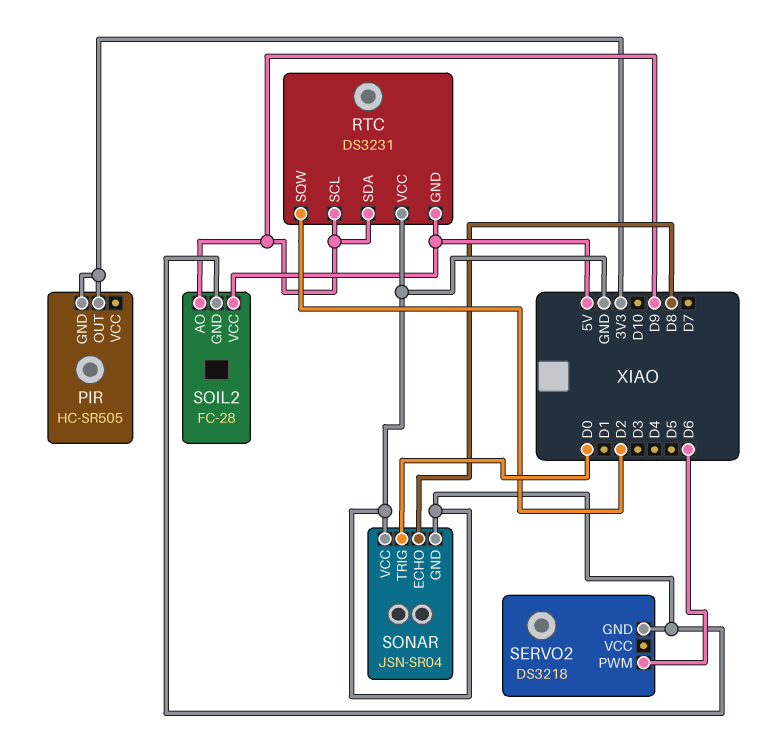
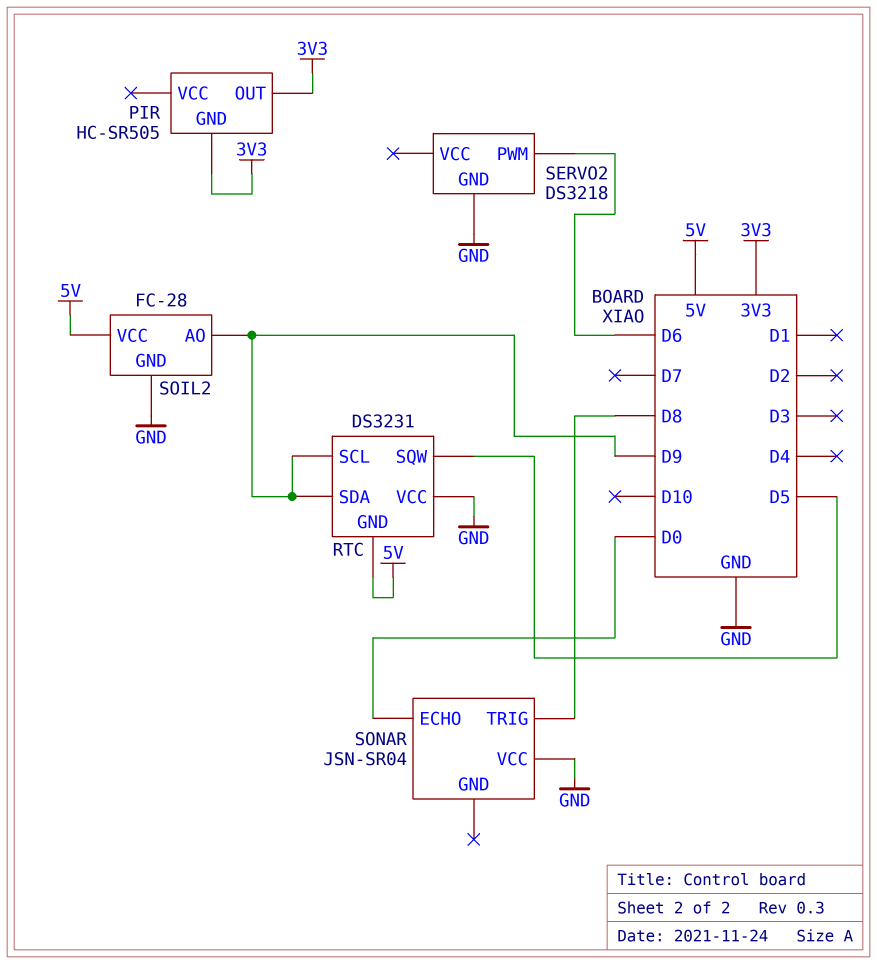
RTC pin SQW: D2 -> D5
SONAR pin ECHO: D8 -> D0
SONAR pin GND: GND -> none
SONAR pin TRIG: D0 -> D8

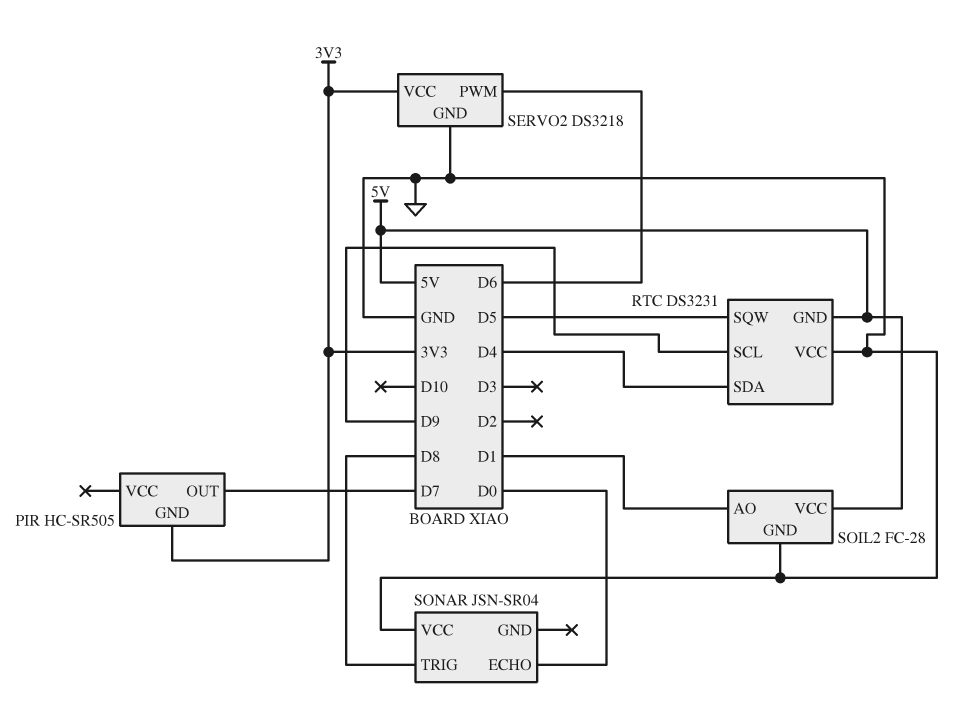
PIR pin OUT: 3V3 -> D7
RTC pin SDA: D9 -> D4
SERVO2 pin VCC: none -> 3V3
SOIL2 pin AO: D9 -> D1

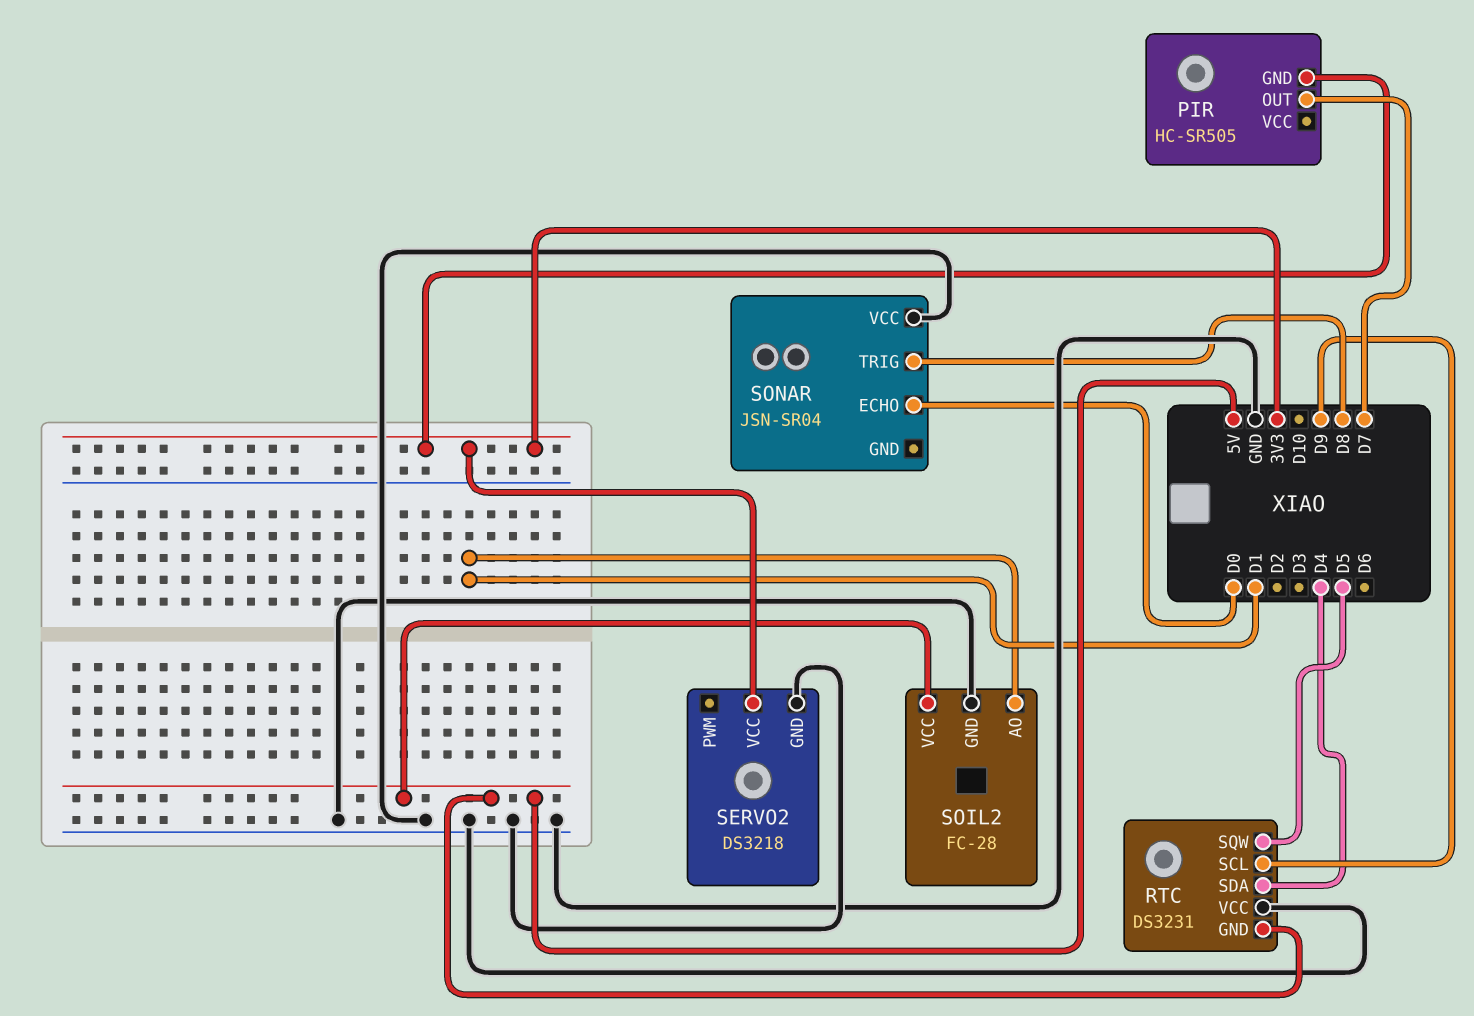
SERVO2 pin PWM: D6 -> none

